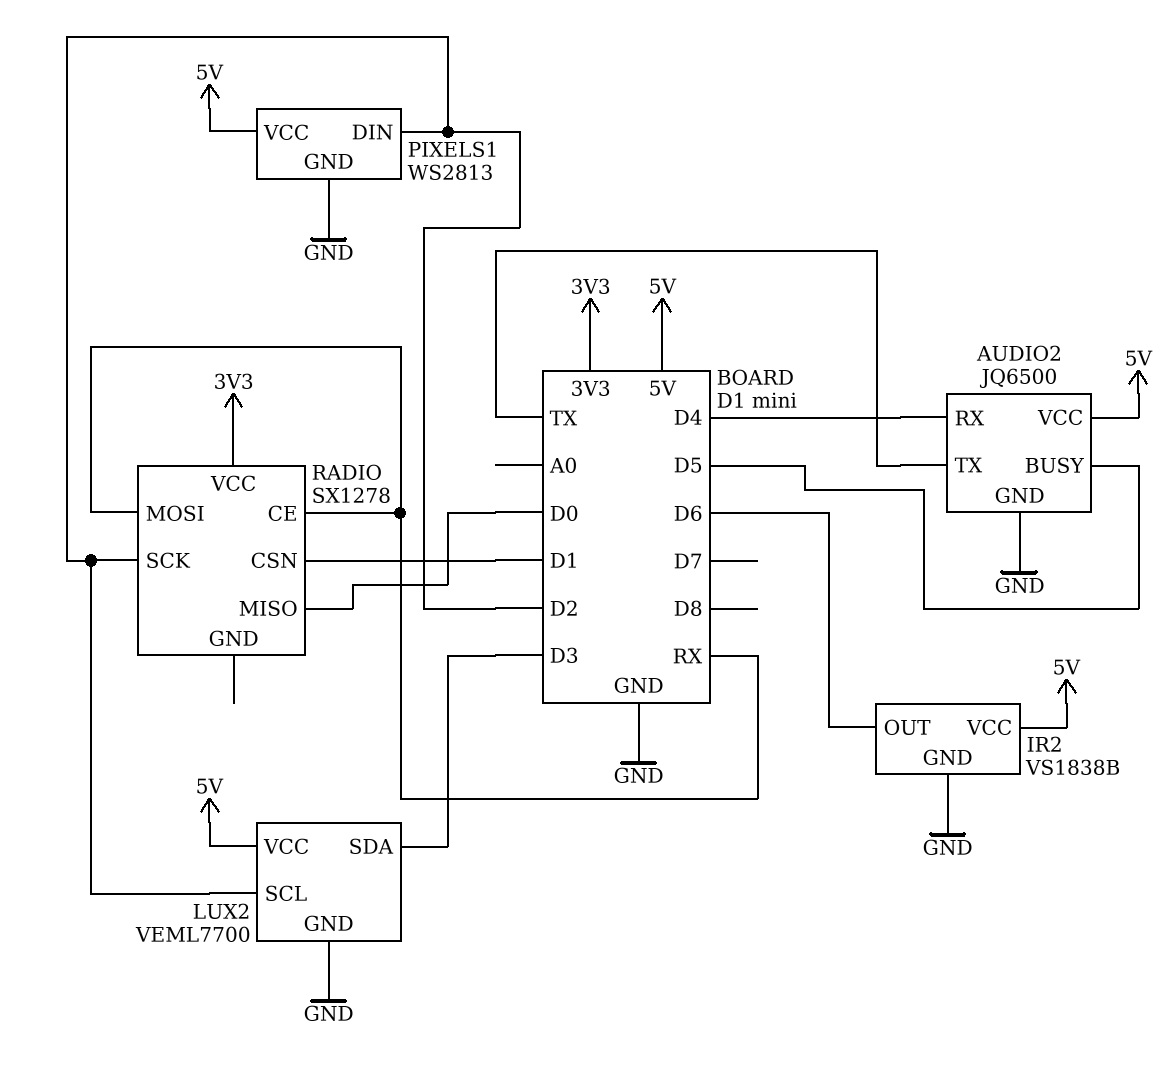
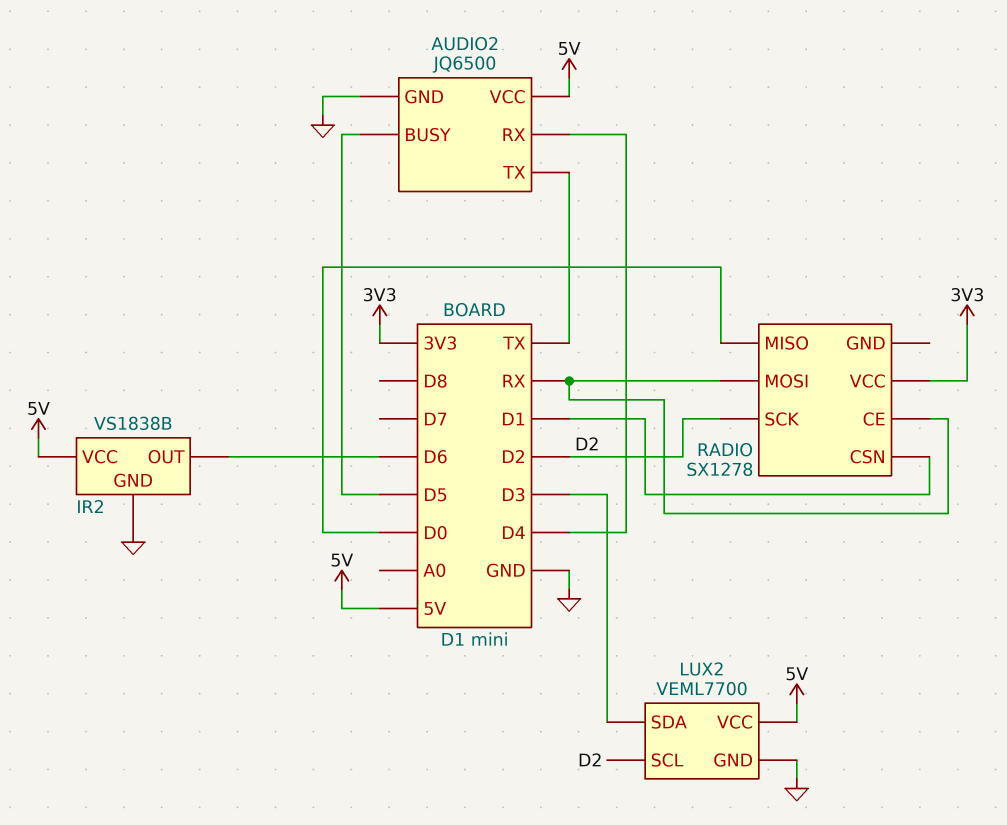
PIXELS1: WS2813 -> none
PIXELS1 pin DIN: D2 -> none
PIXELS1 pin GND: GND -> none
PIXELS1 pin VCC: 5V -> none

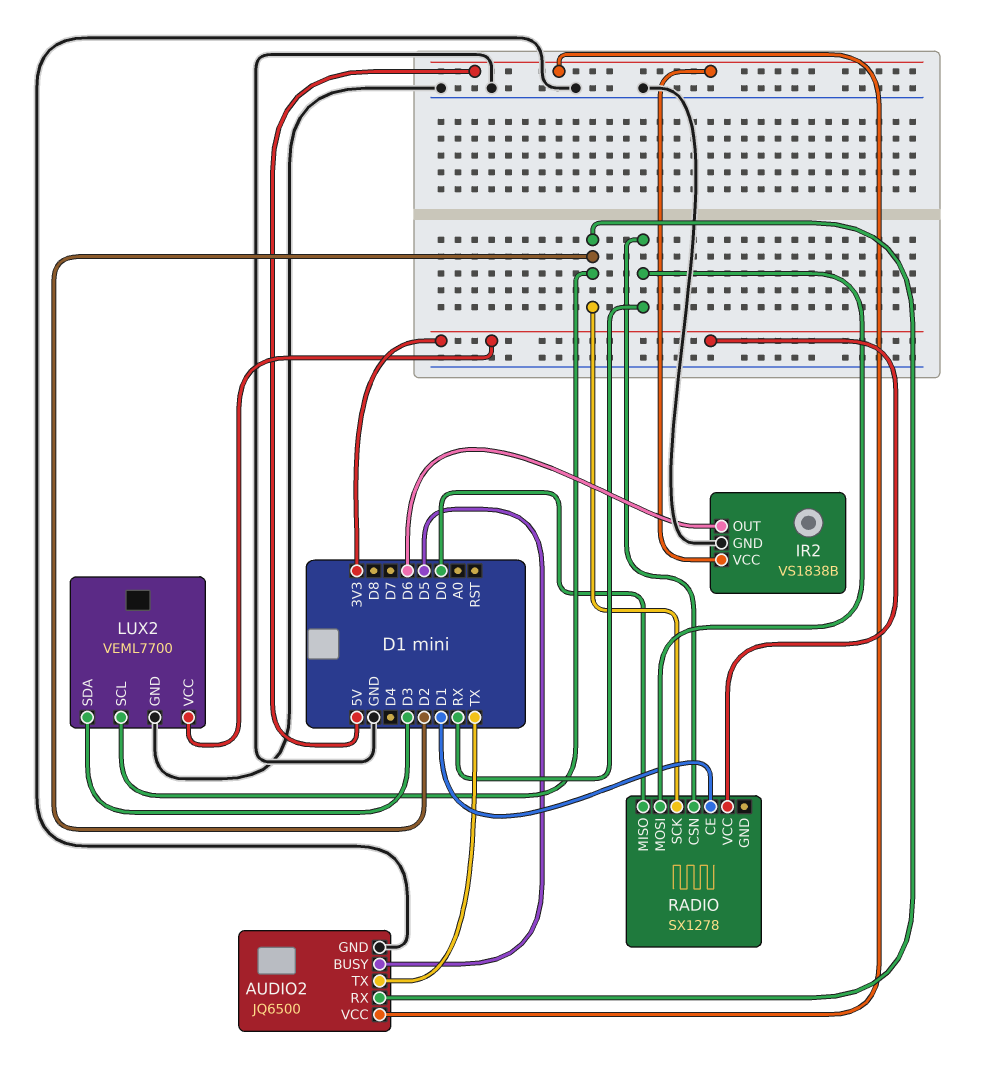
AUDIO2 pin RX: D4 -> D2
LUX2 pin VCC: 5V -> 3V3
RADIO pin CE: RX -> D1
RADIO pin CSN: D1 -> RX

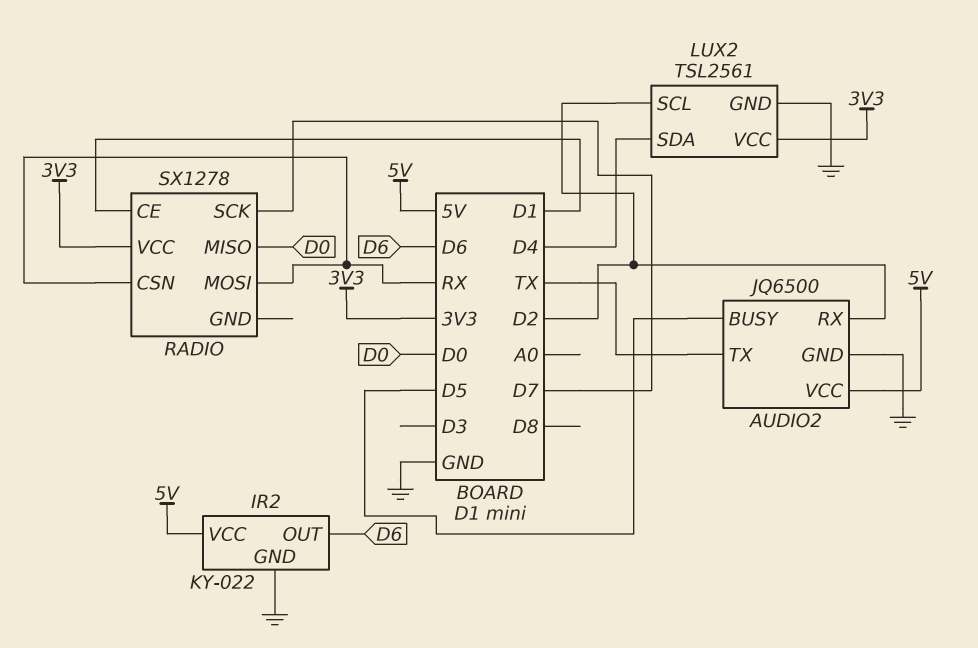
IR2: VS1838B -> KY-022
LUX2: VEML7700 -> TSL2561
LUX2 pin SDA: D3 -> D4
RADIO pin SCK: D2 -> D7

